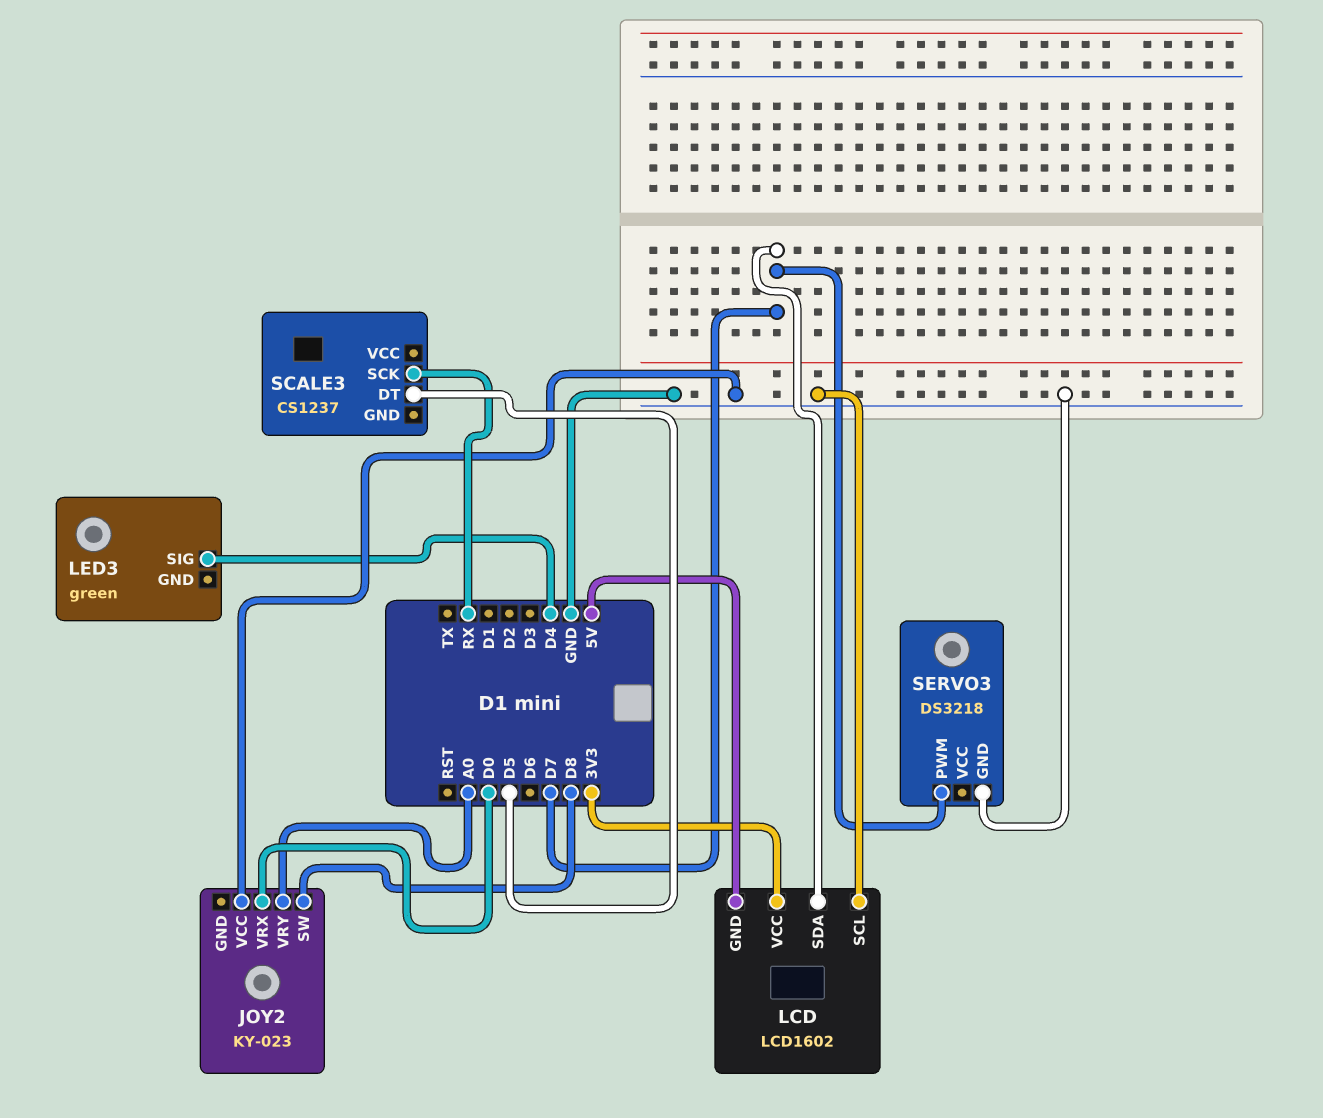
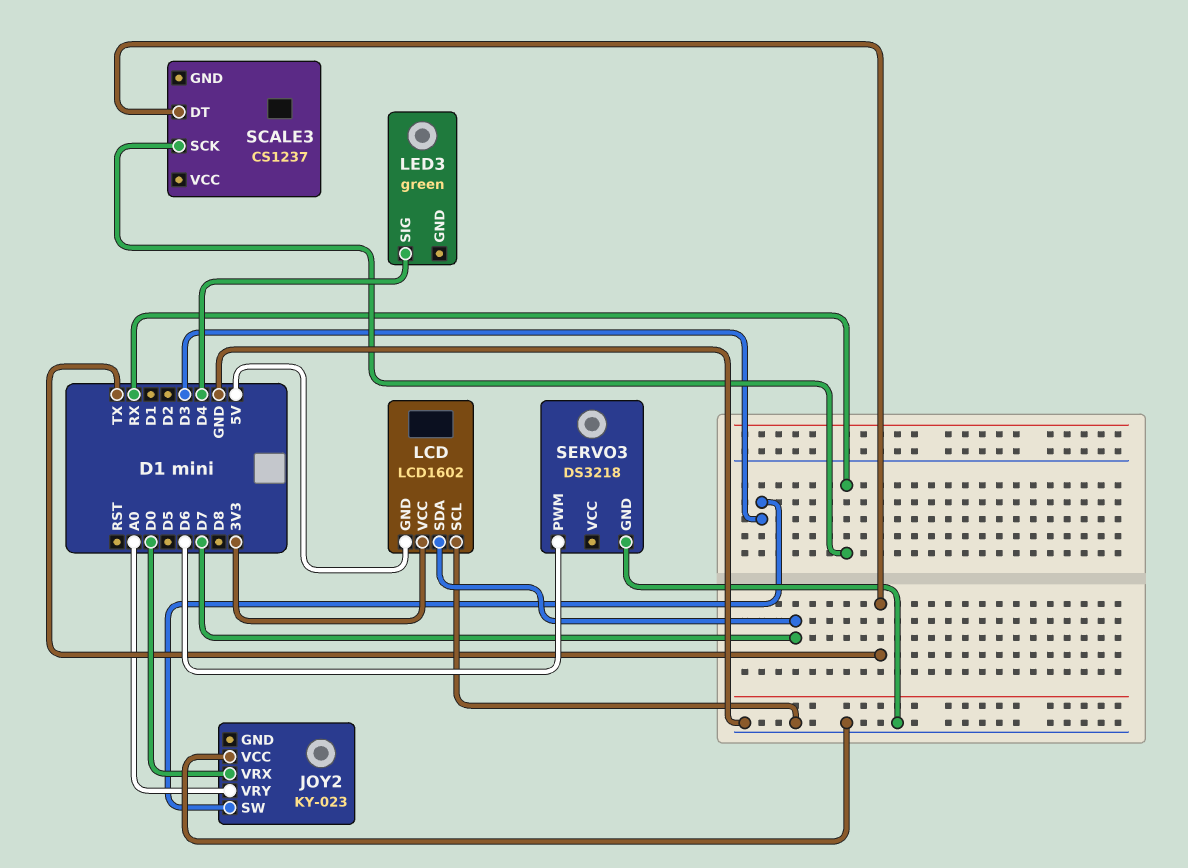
JOY2 pin SW: D8 -> D3
SCALE3 pin DT: D5 -> TX
SERVO3 pin PWM: D7 -> D6

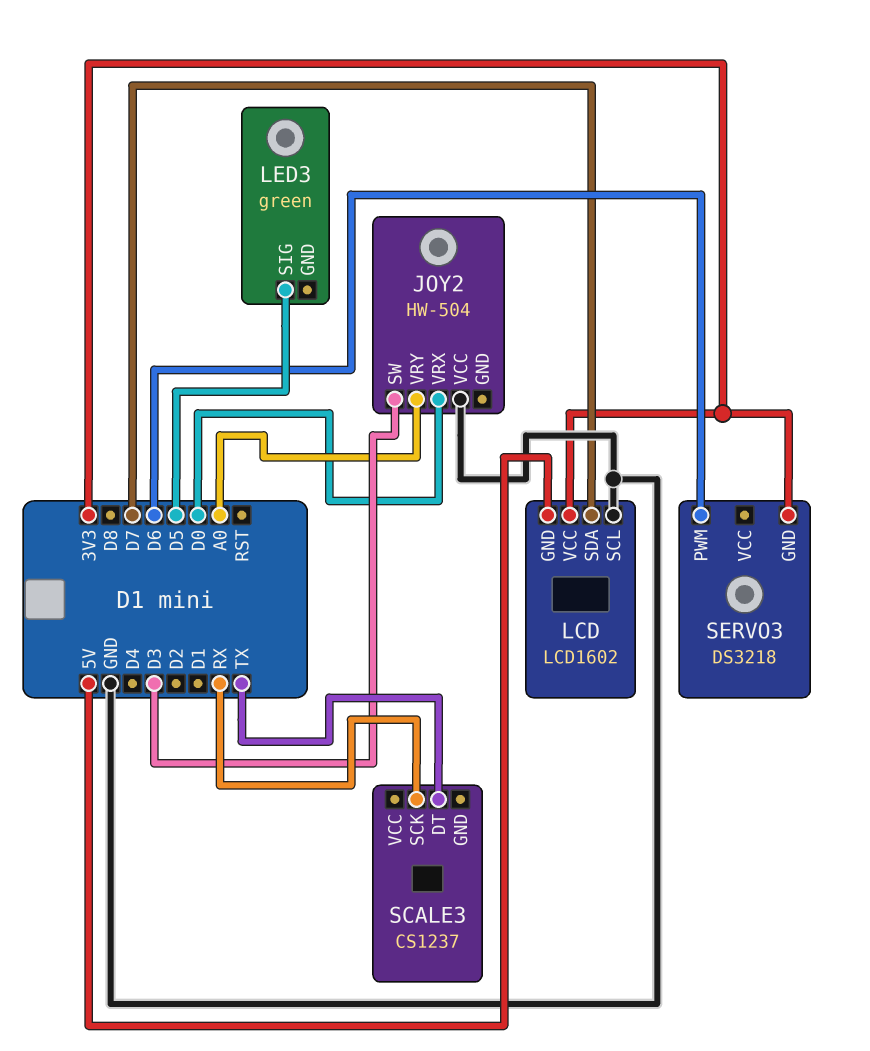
JOY2: KY-023 -> HW-504
LED3 pin SIG: D4 -> D5
SERVO3 pin GND: GND -> 3V3

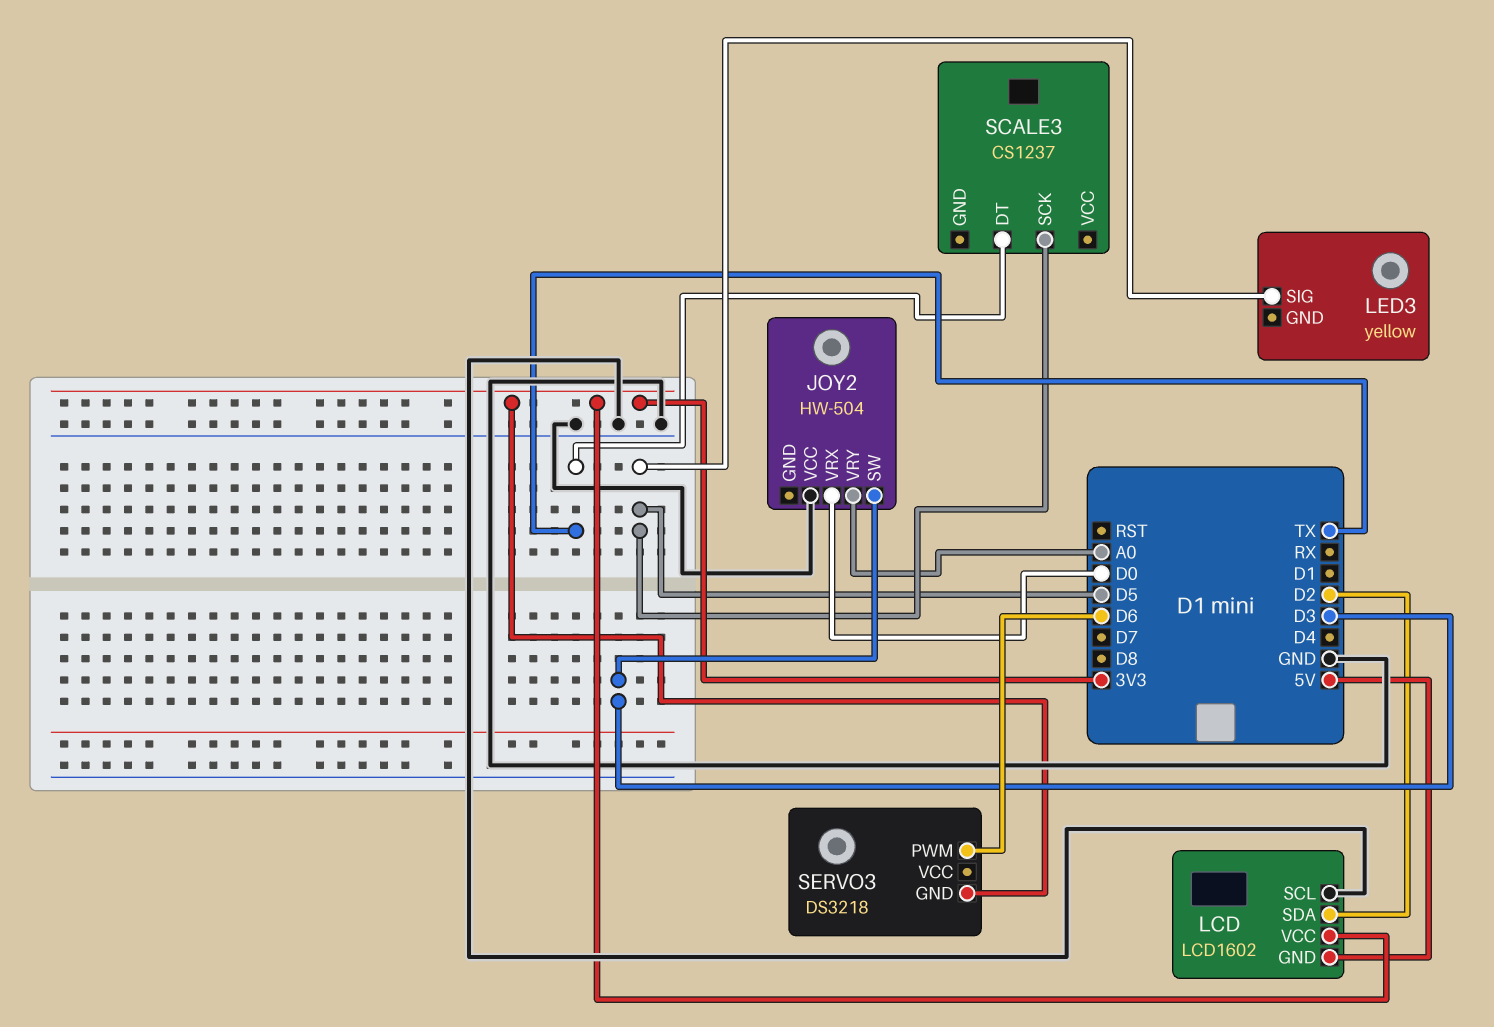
LCD pin SDA: D7 -> D2
LED3: green -> yellow
SCALE3 pin SCK: RX -> D5

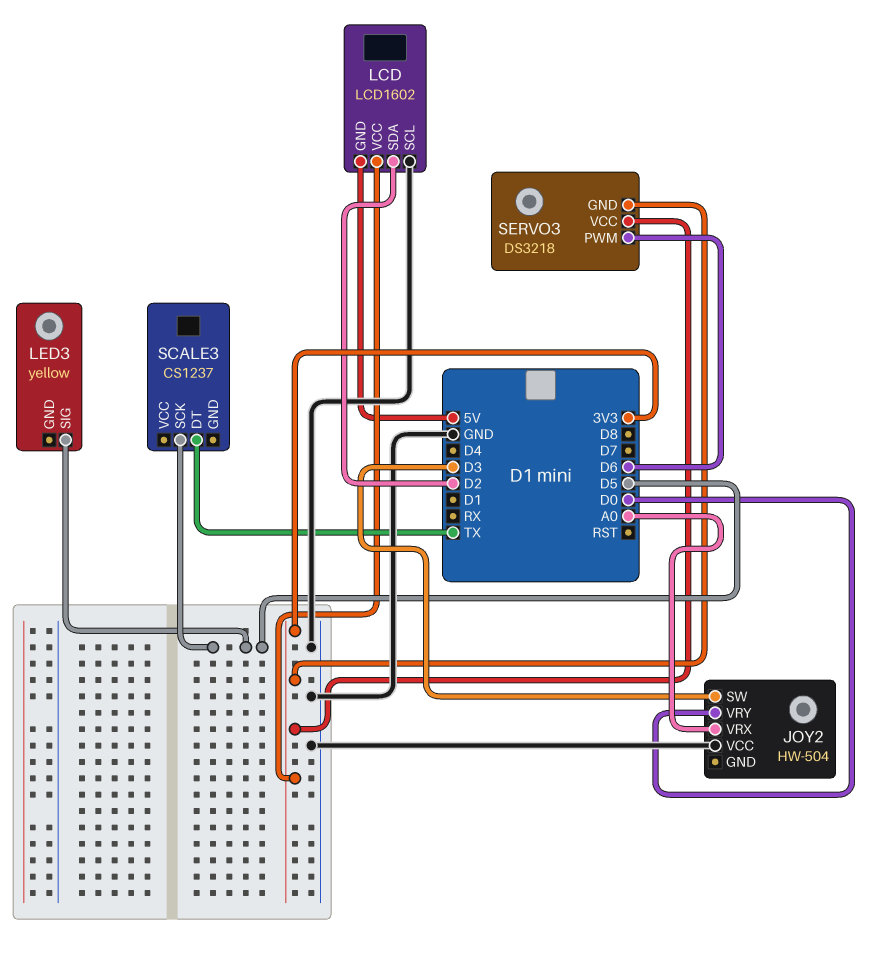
JOY2 pin VRX: D0 -> A0
JOY2 pin VRY: A0 -> D0
SERVO3 pin VCC: none -> 3V3

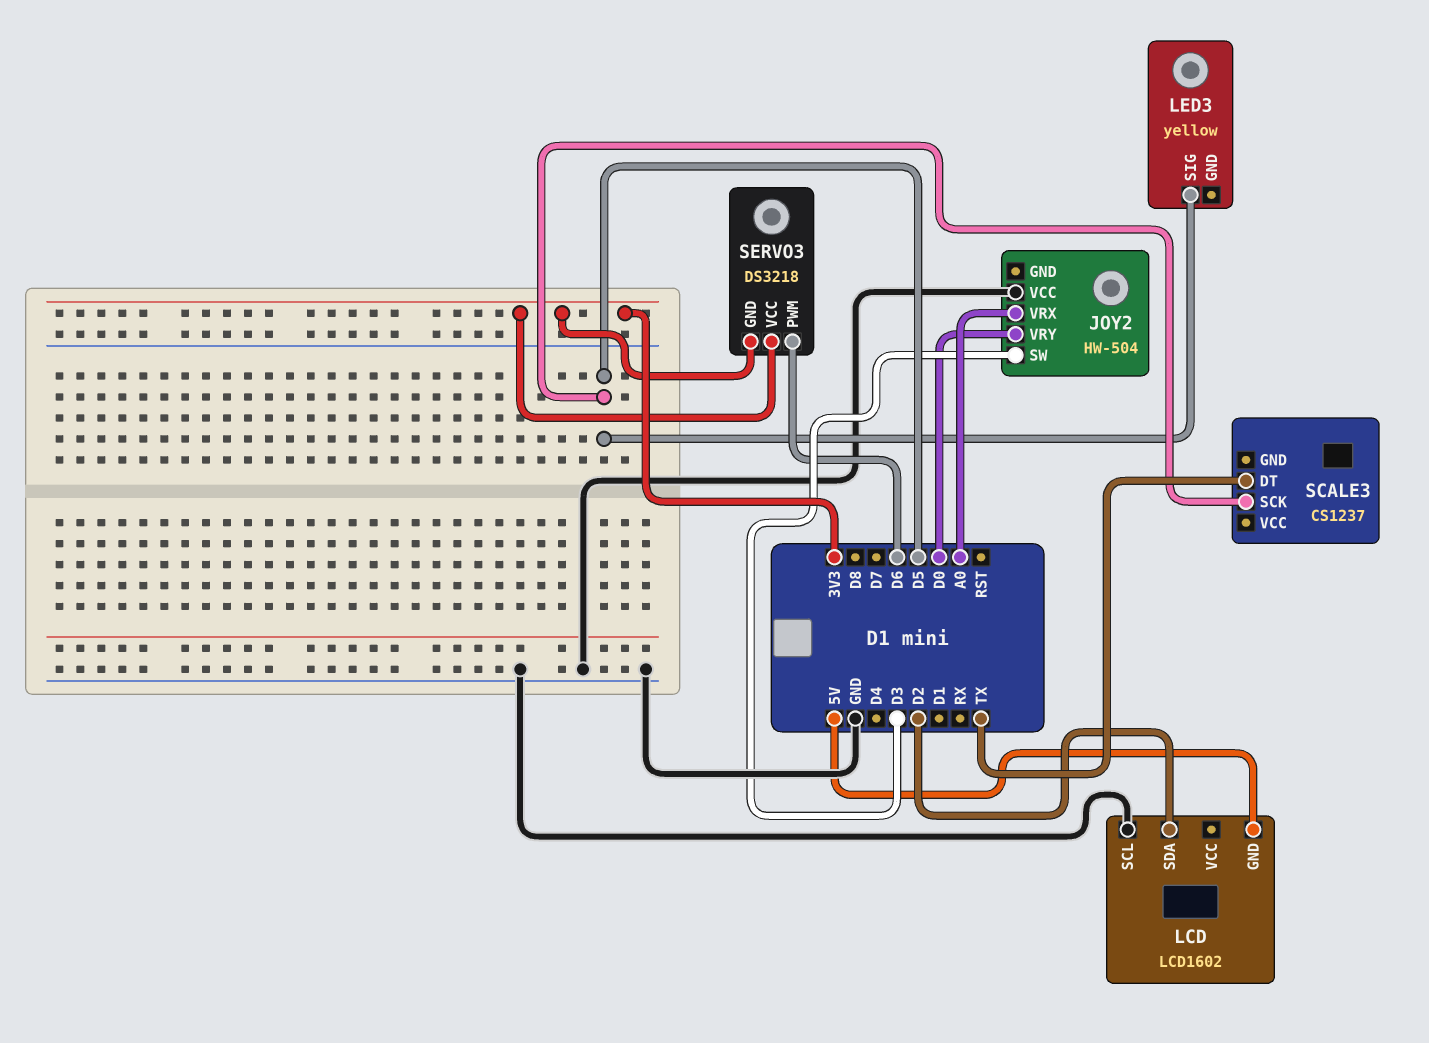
LCD pin VCC: 3V3 -> none

